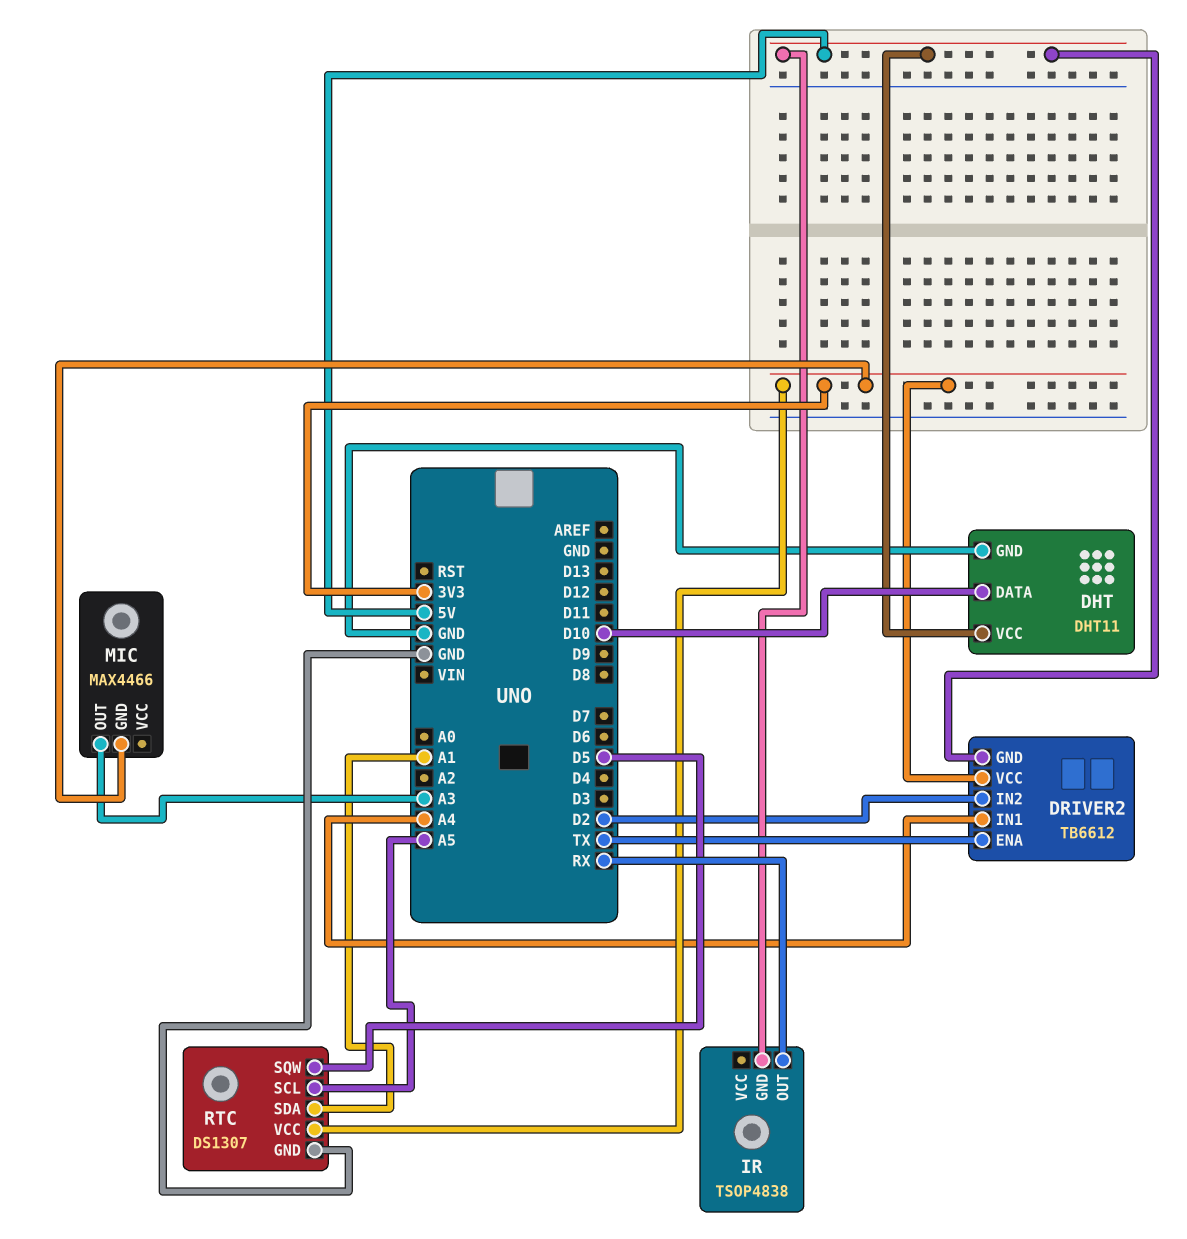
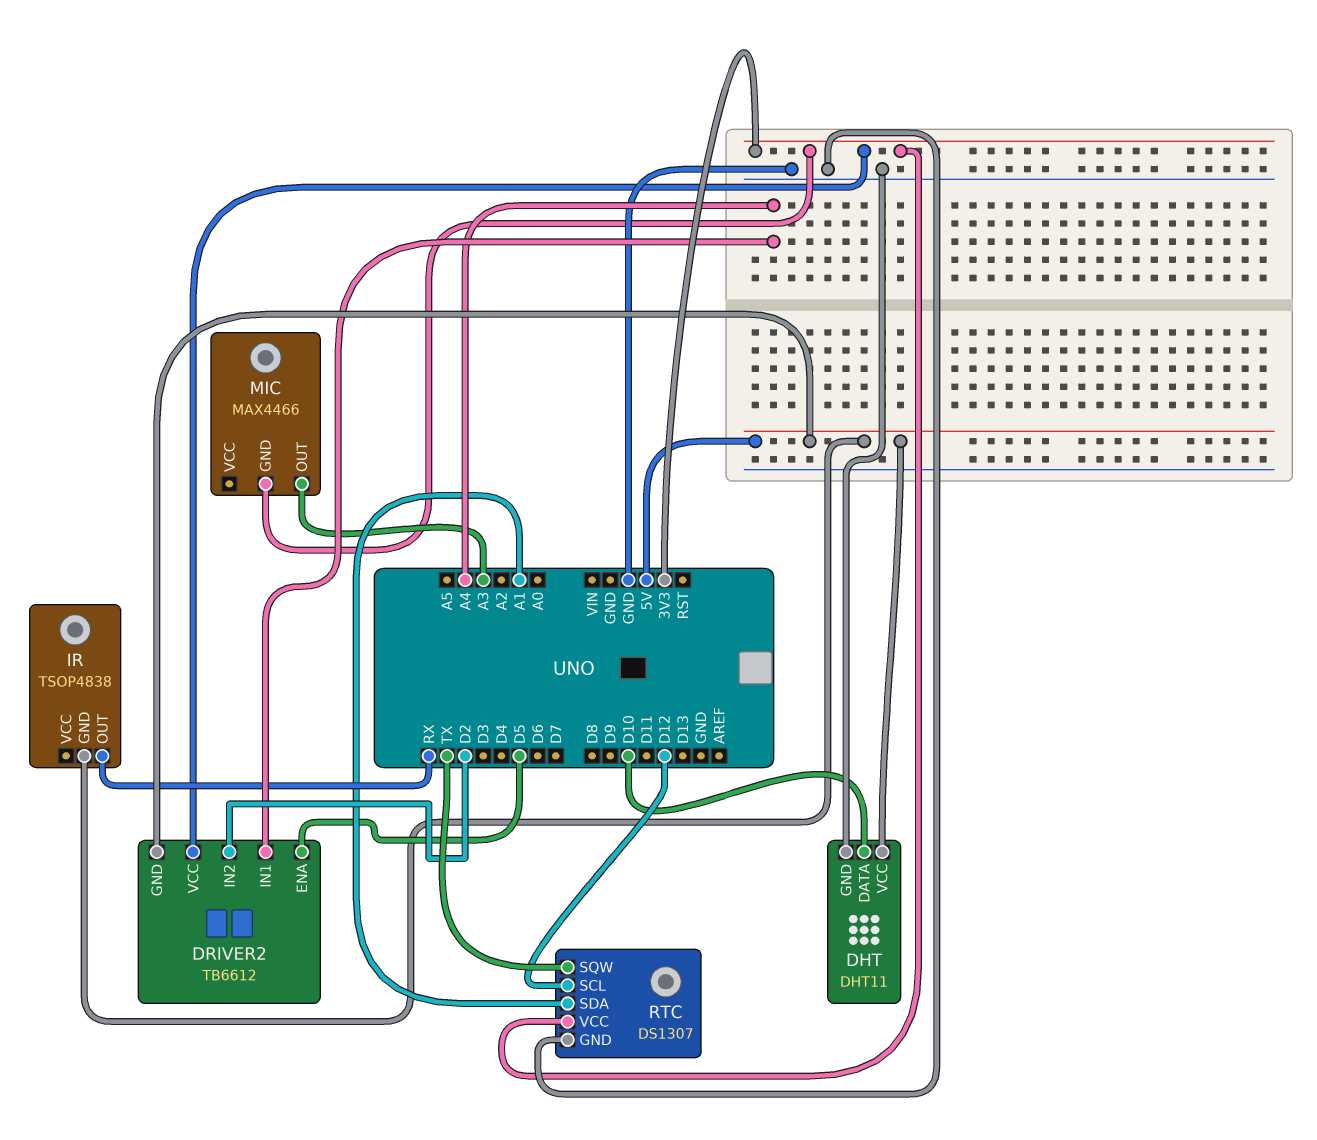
DRIVER2 pin ENA: TX -> D5
RTC pin SCL: A5 -> D12
RTC pin SQW: D5 -> TX

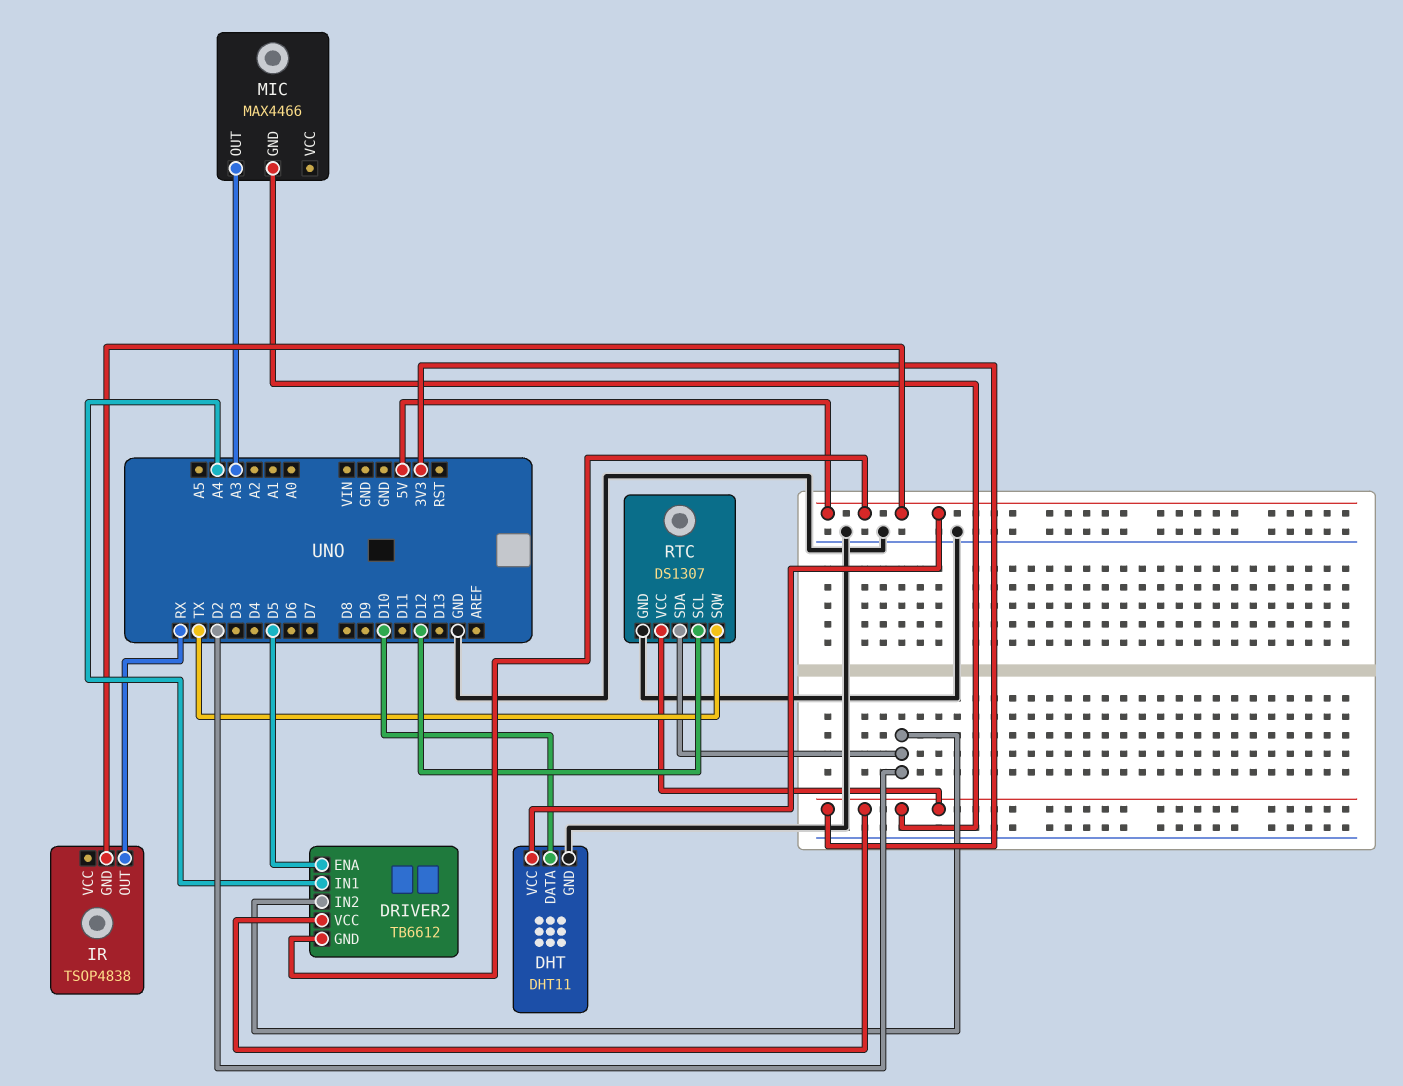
RTC pin SDA: A1 -> D2

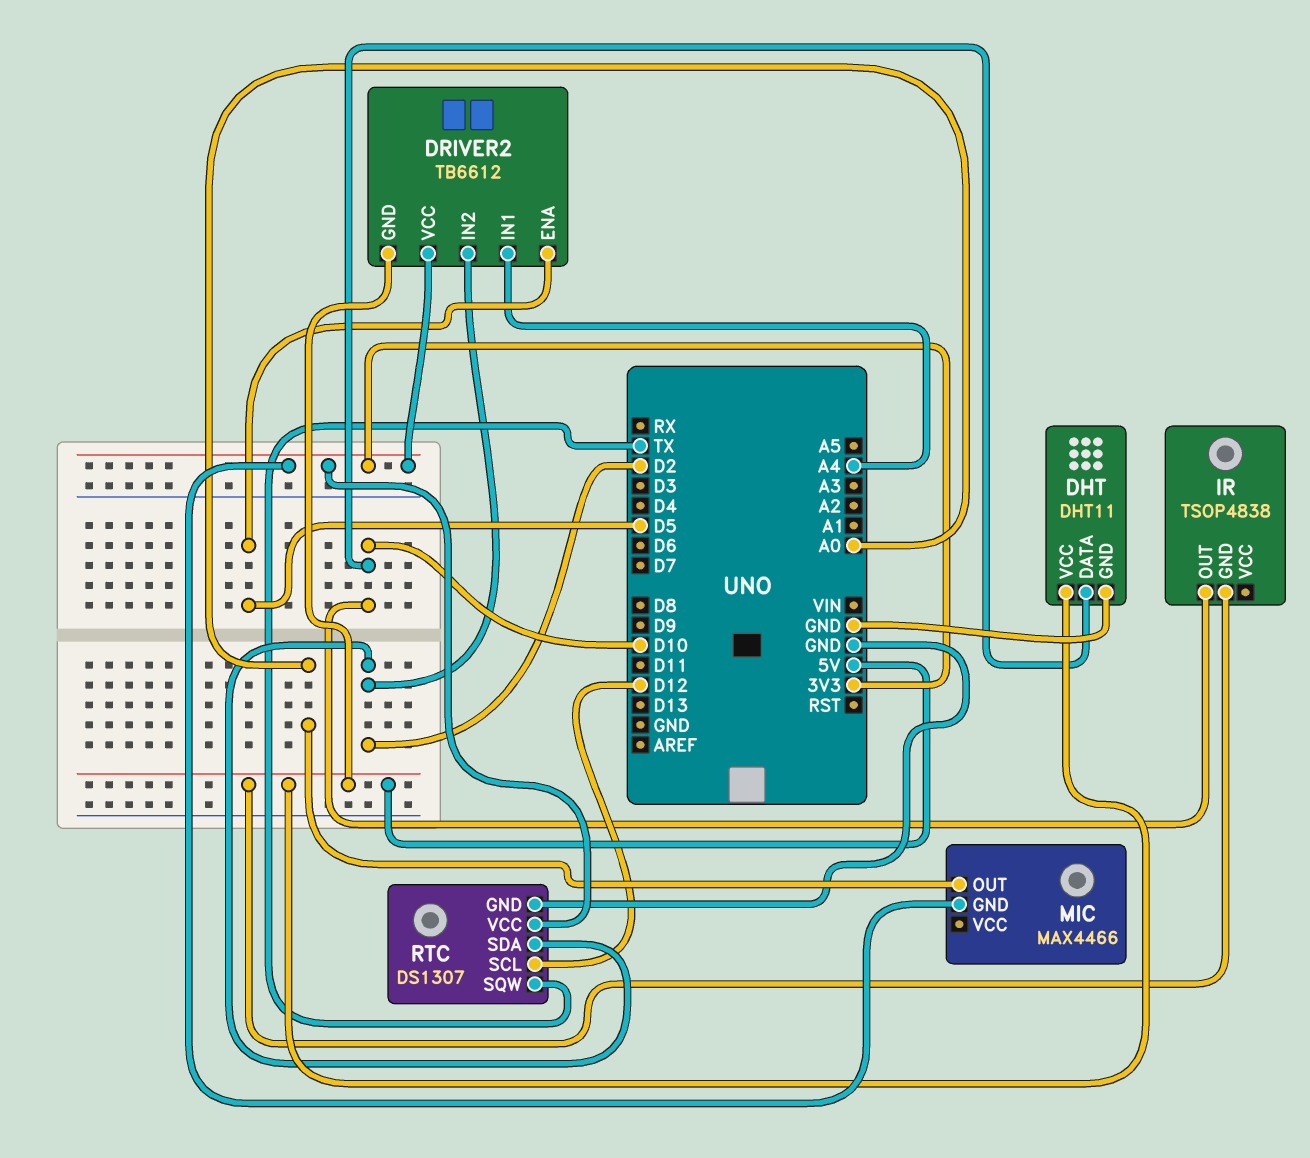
IR pin OUT: RX -> D10
MIC pin OUT: A3 -> A0

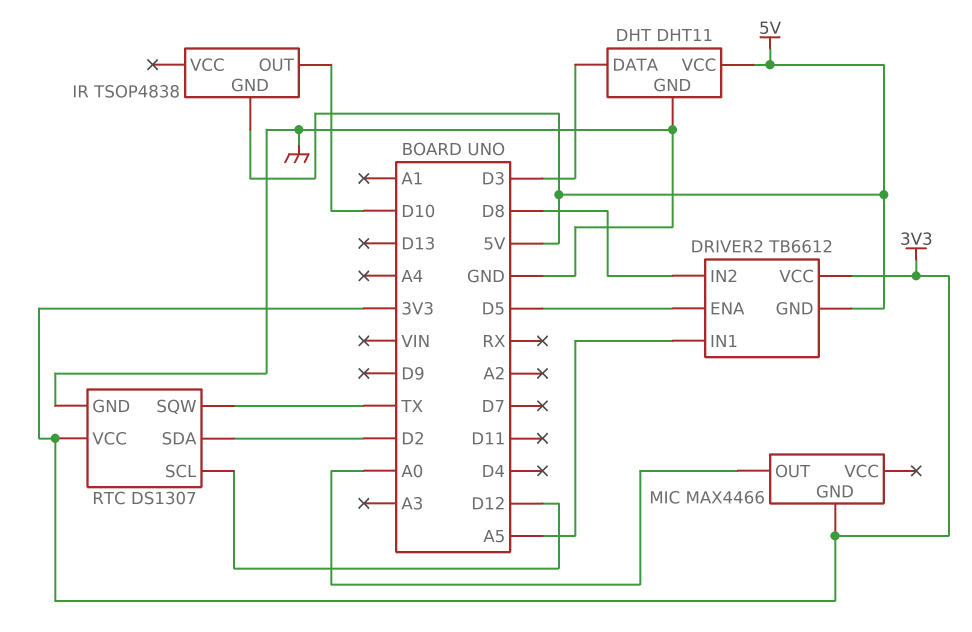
DHT pin DATA: D10 -> D3
DRIVER2 pin IN1: A4 -> A5
DRIVER2 pin IN2: D2 -> D8

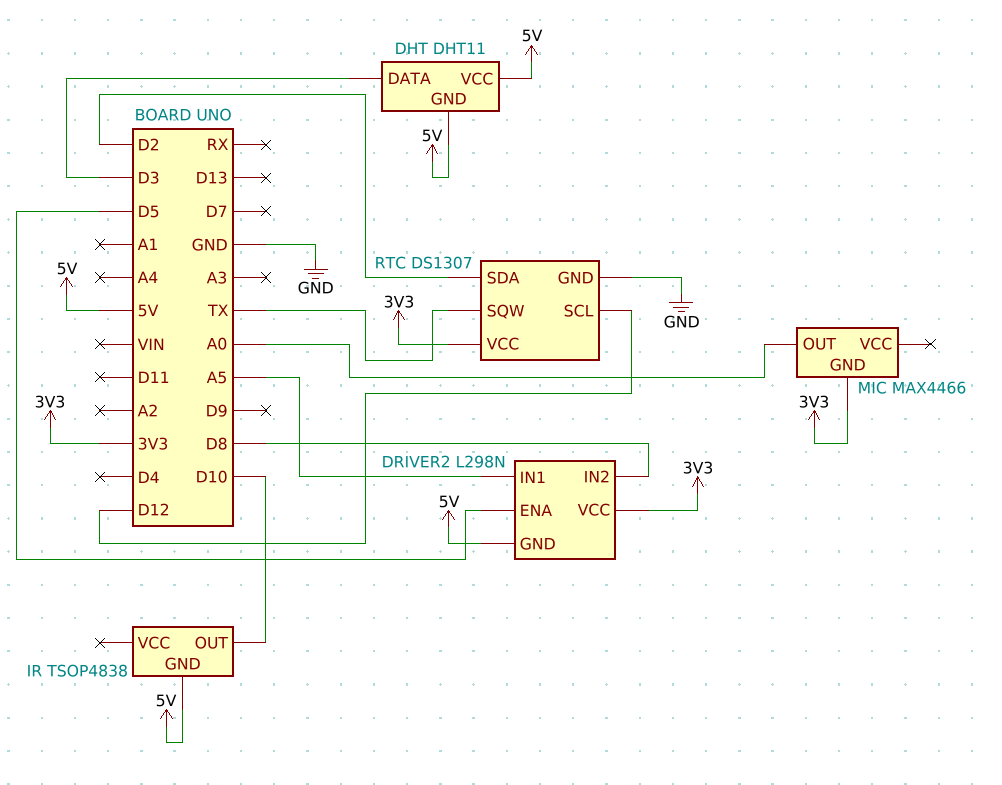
DHT pin GND: GND -> 5V
DRIVER2: TB6612 -> L298N

